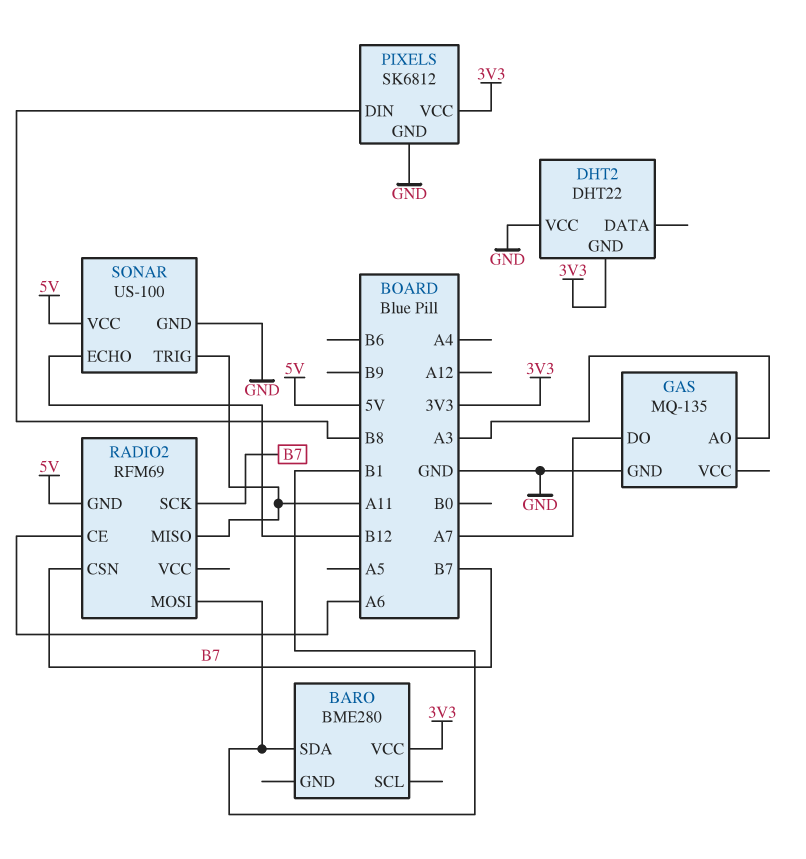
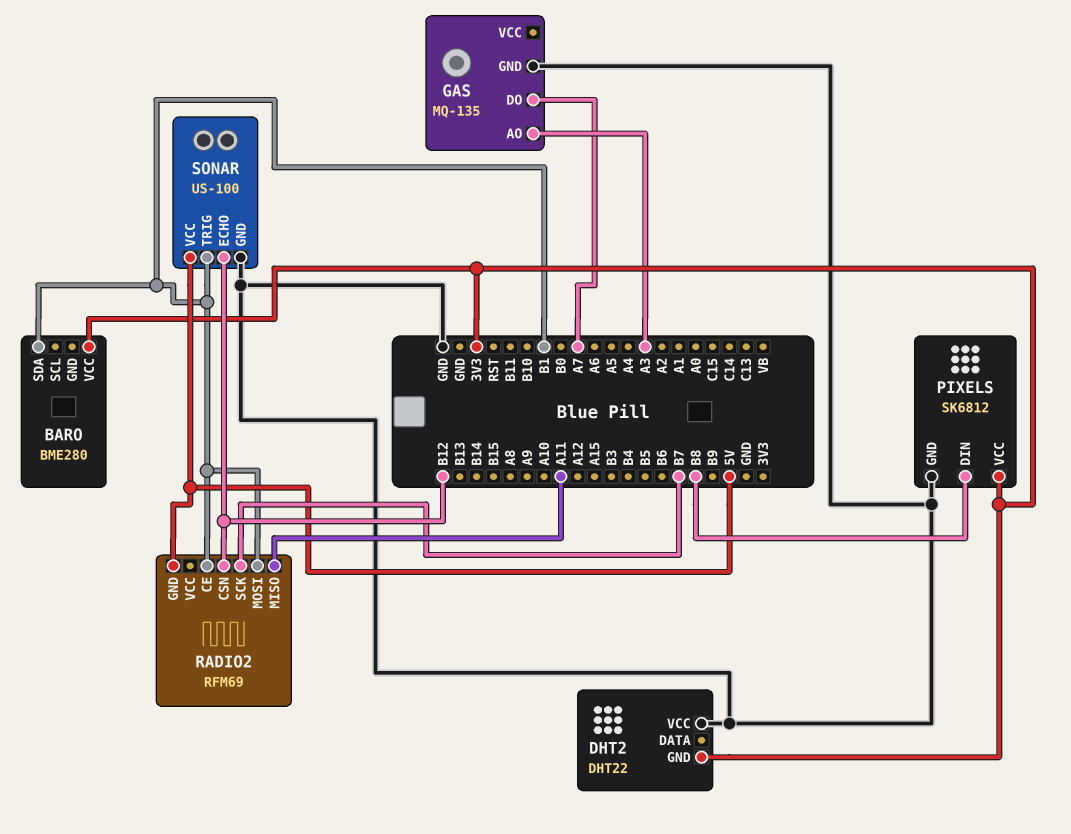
RADIO2 pin CE: A6 -> B1
RADIO2 pin CSN: B7 -> B12
SONAR pin TRIG: A11 -> B1

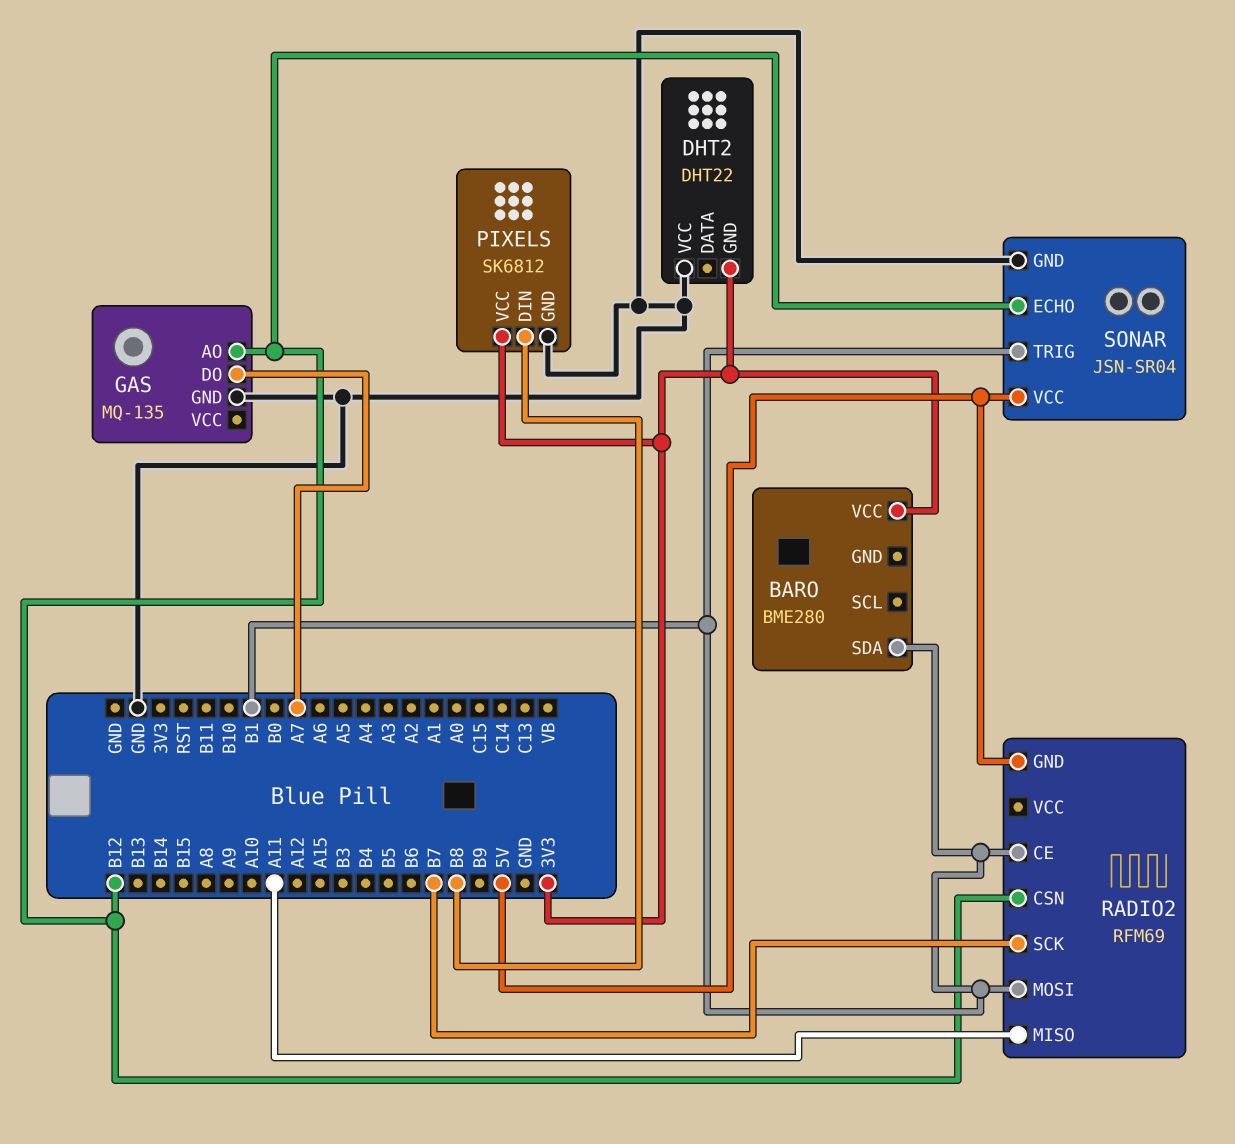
GAS pin AO: A3 -> B12
SONAR: US-100 -> JSN-SR04

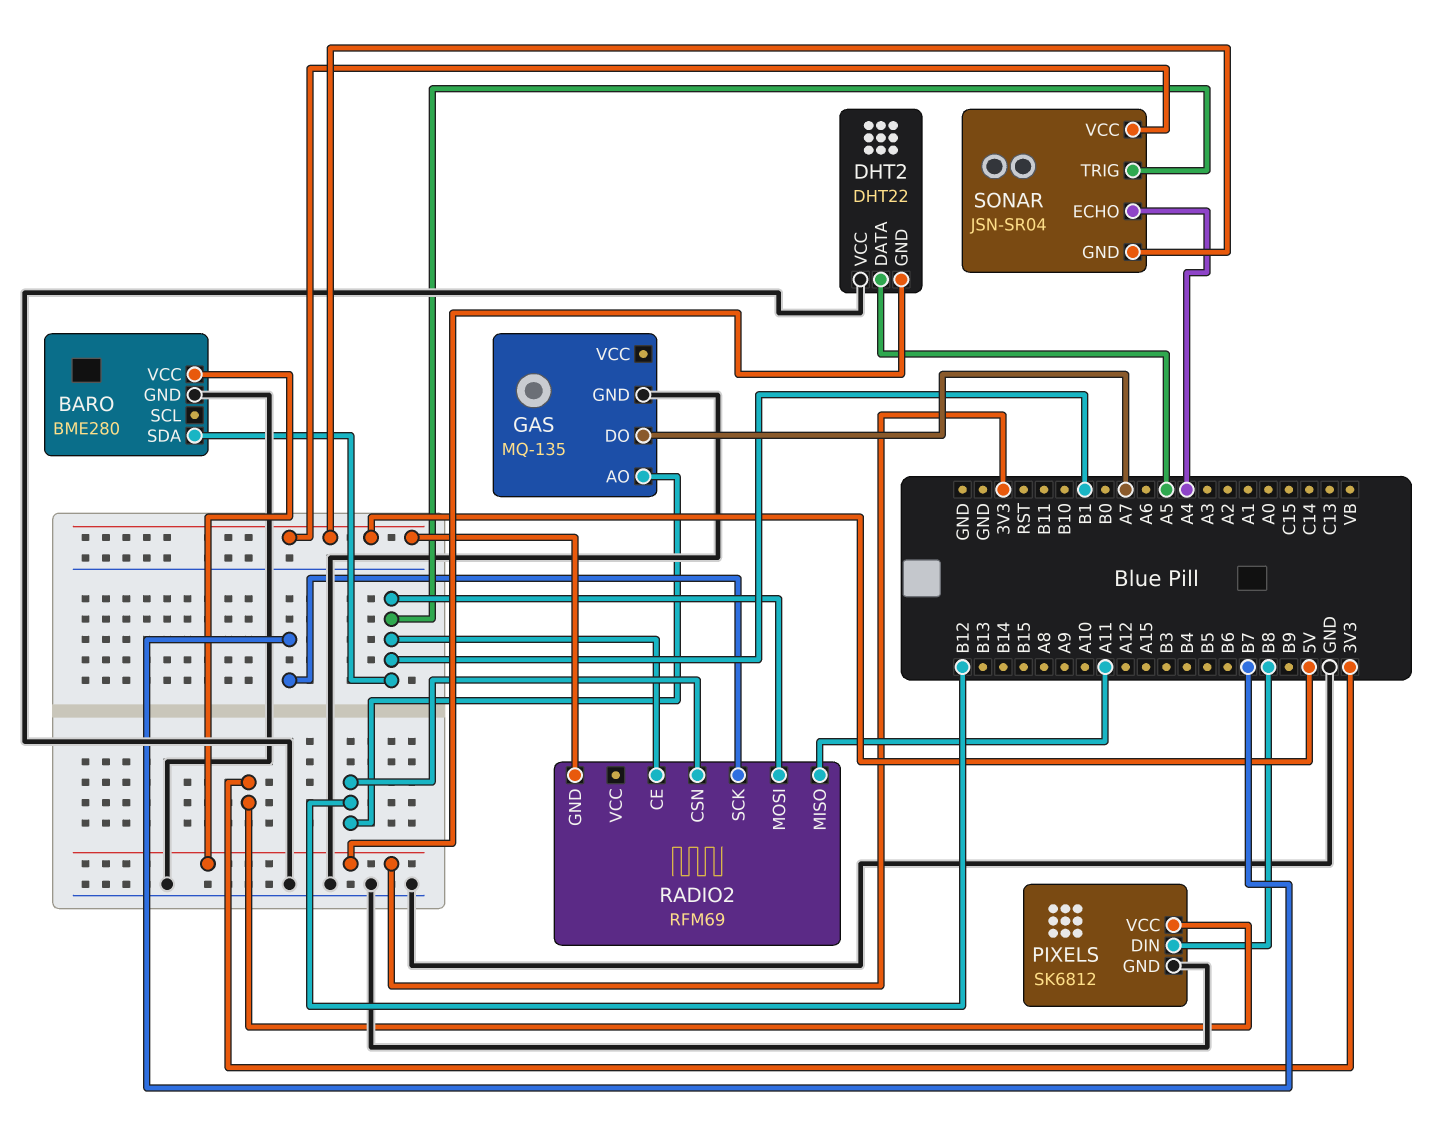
BARO pin GND: none -> GND
DHT2 pin DATA: none -> A5
SONAR pin ECHO: B12 -> A4
SONAR pin GND: GND -> 5V

